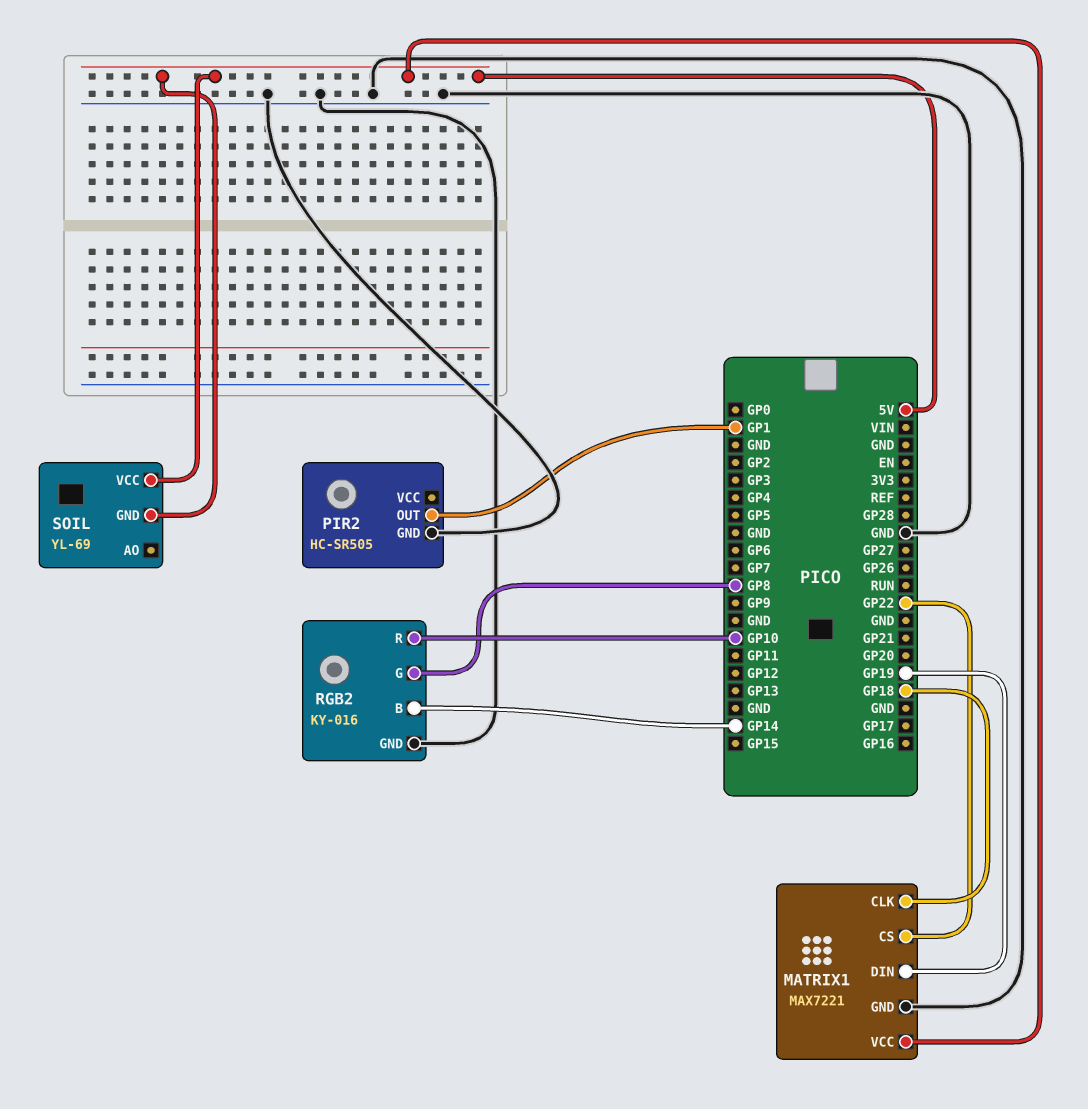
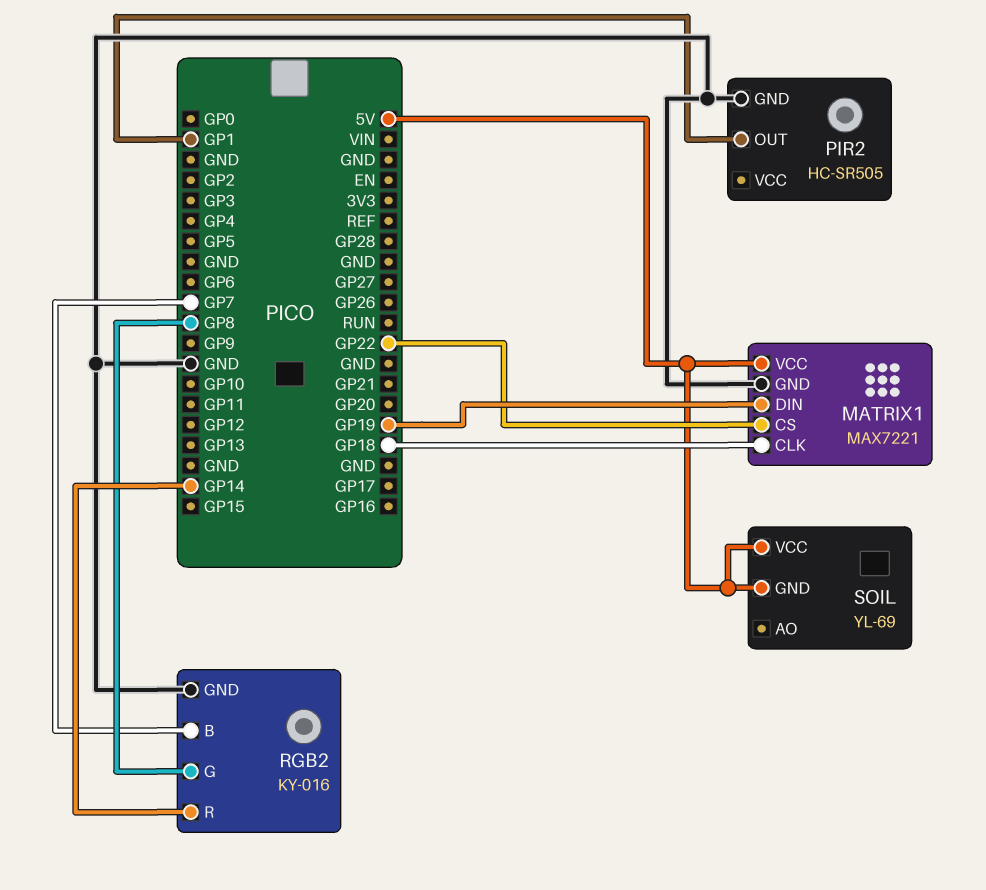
RGB2 pin B: GP14 -> GP7
RGB2 pin R: GP10 -> GP14

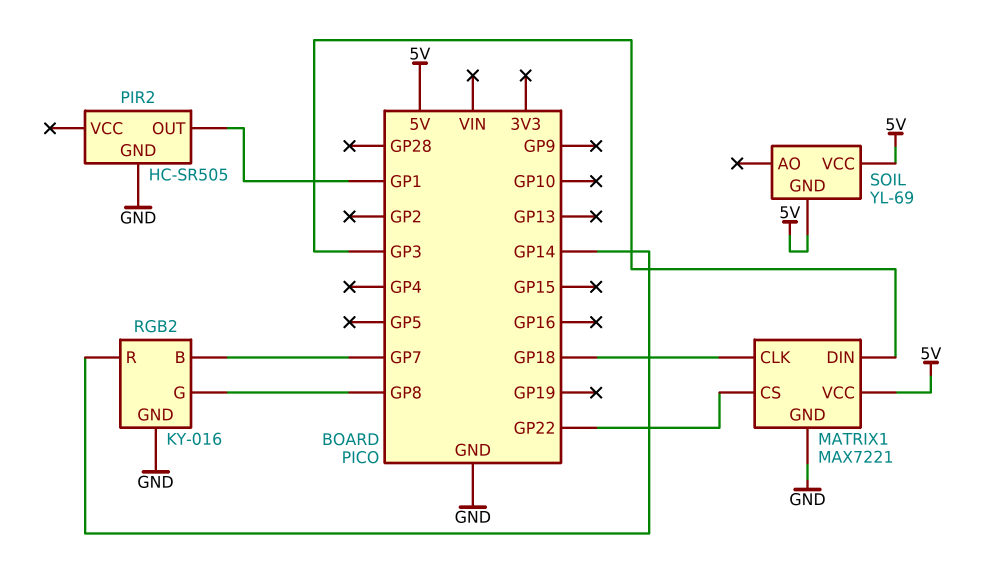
MATRIX1 pin DIN: GP19 -> GP3

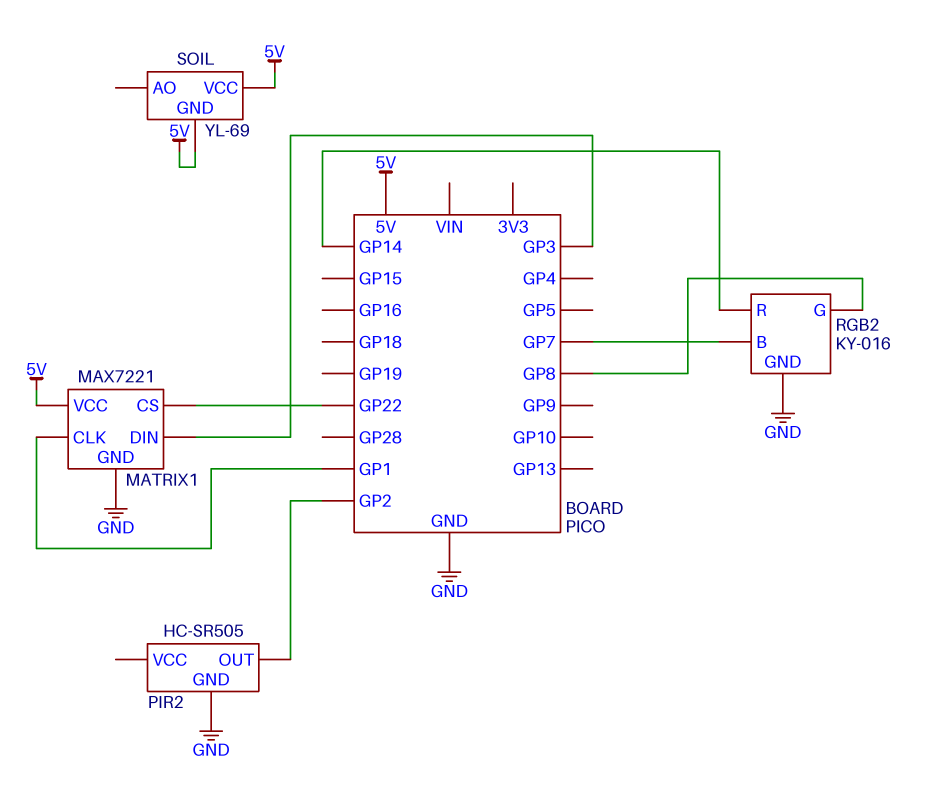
MATRIX1 pin CLK: GP18 -> GP1
PIR2 pin OUT: GP1 -> GP2

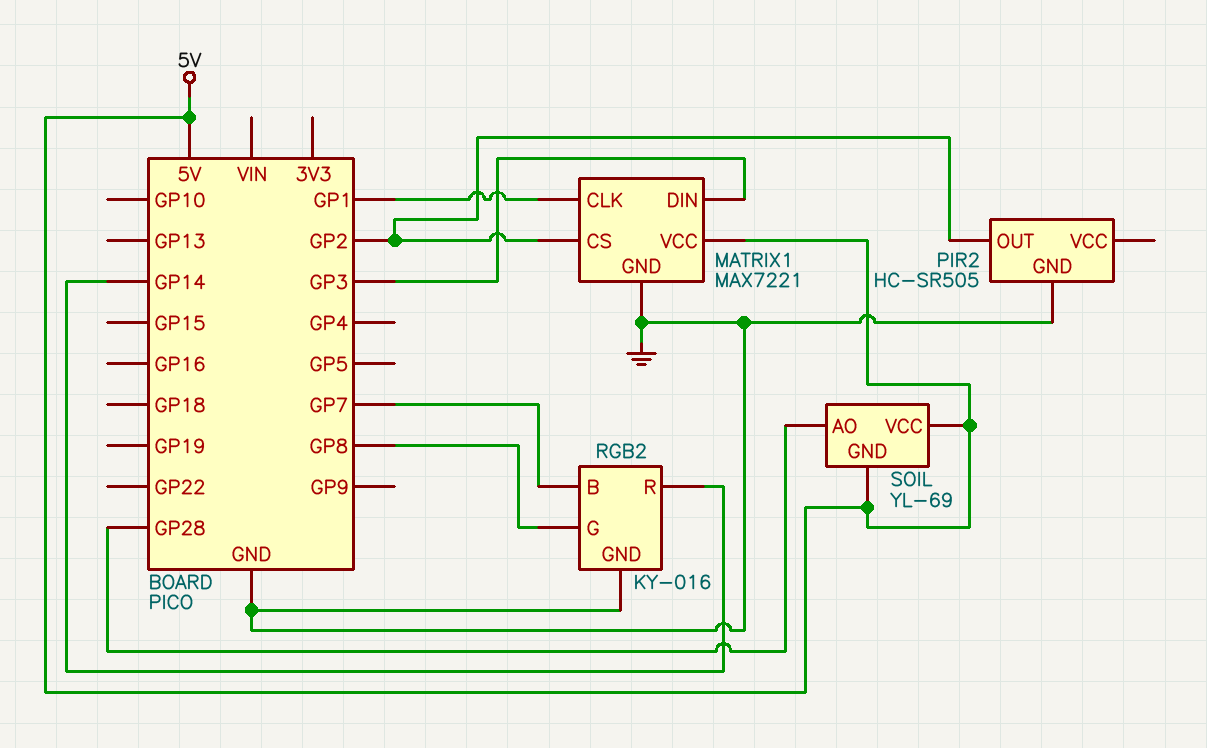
MATRIX1 pin CS: GP22 -> GP2
SOIL pin AO: none -> GP28

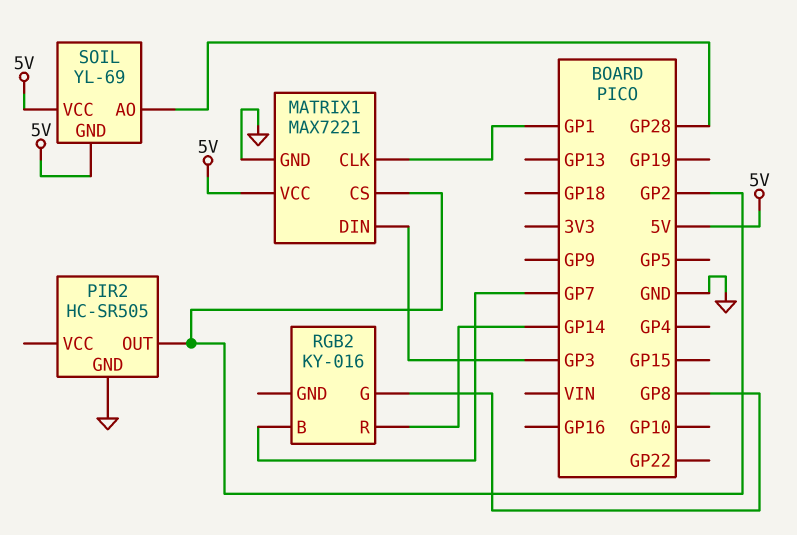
RGB2 pin GND: GND -> none

